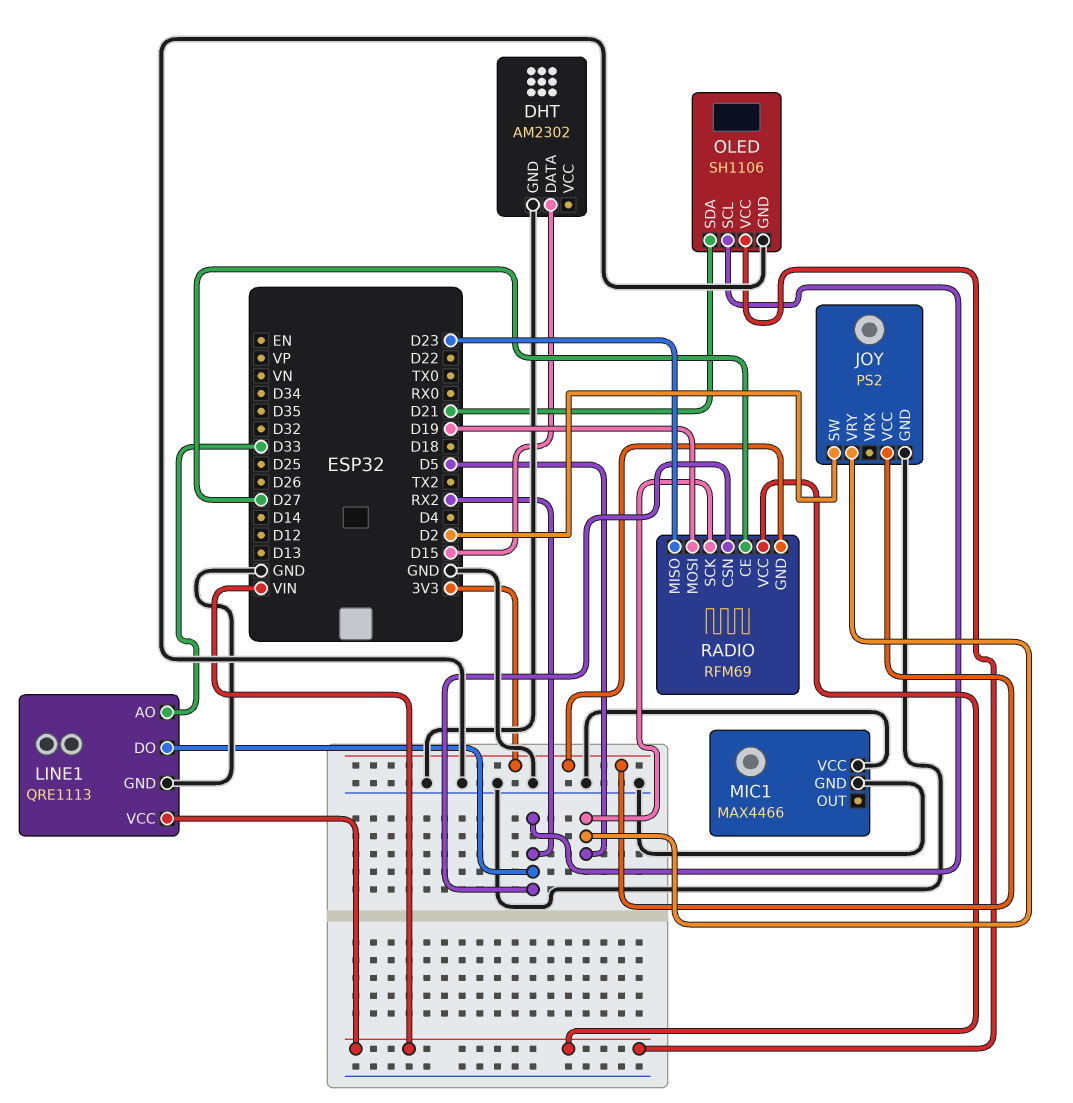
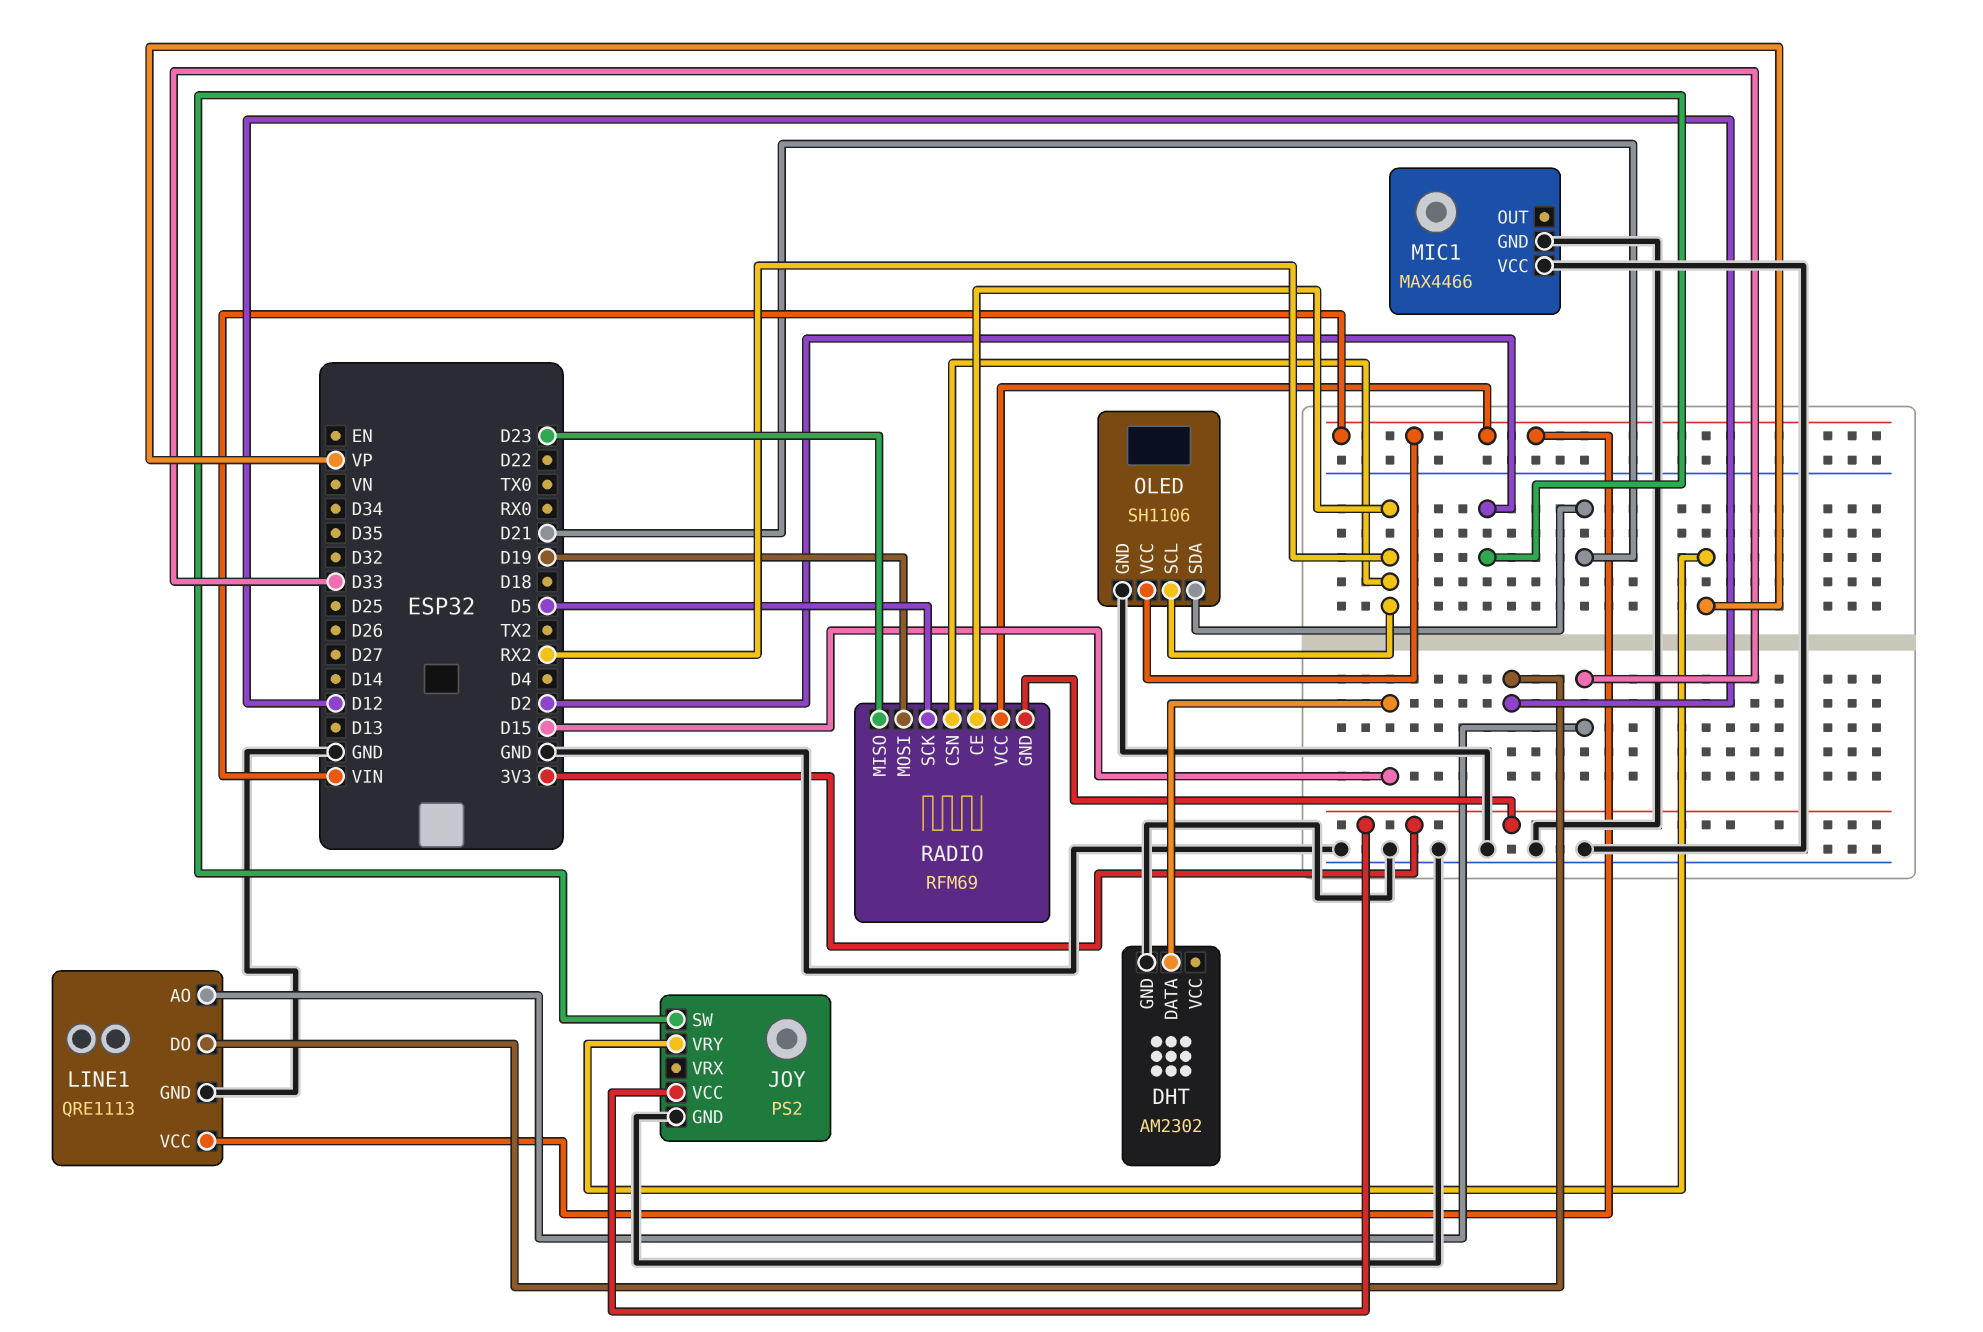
JOY pin VRY: D5 -> VP
LINE1 pin DO: RX2 -> D12
RADIO pin CE: D27 -> RX2

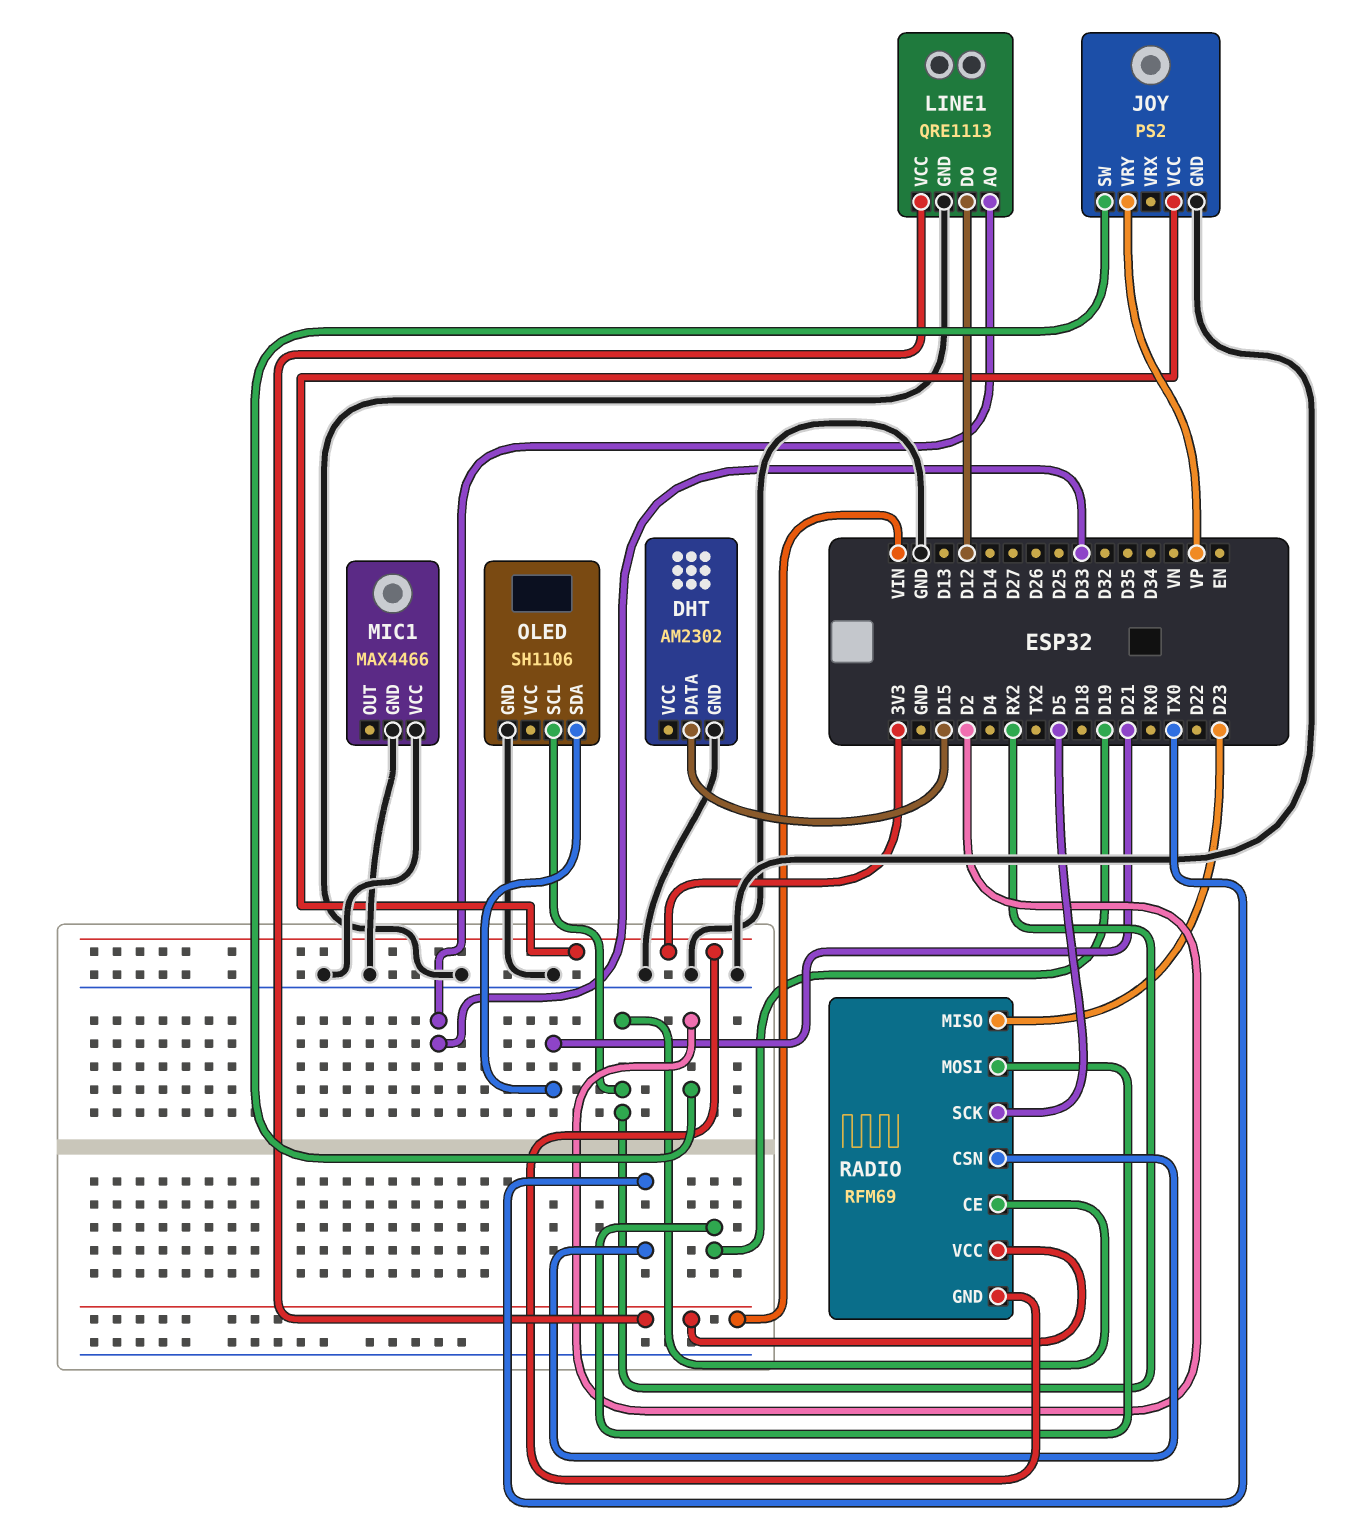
OLED pin VCC: VIN -> none
RADIO pin CSN: RX2 -> TX0

